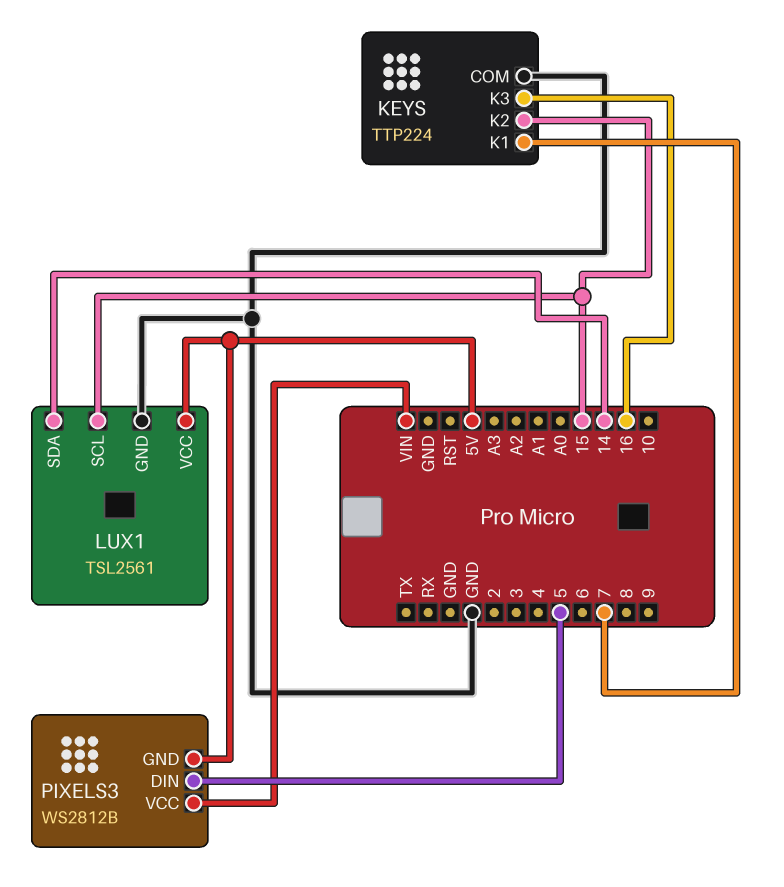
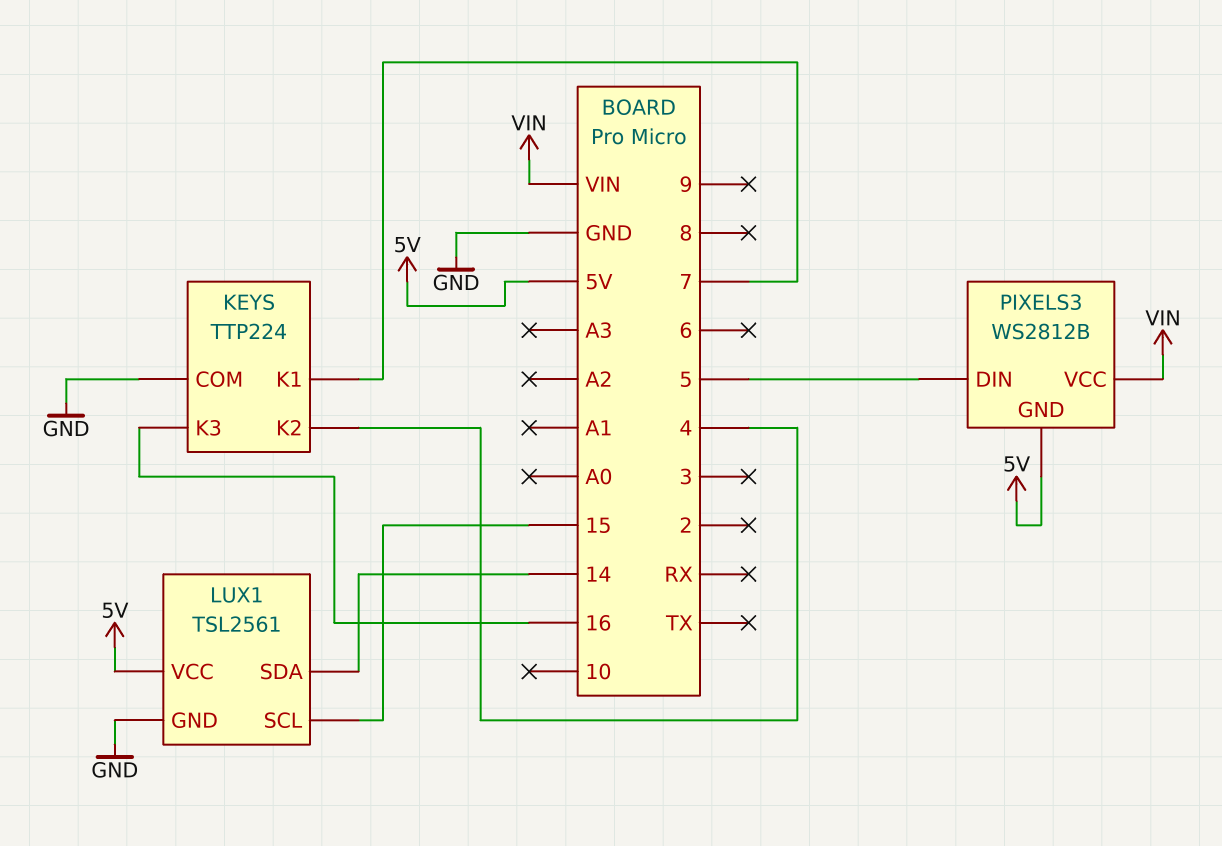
KEYS pin K2: 15 -> 4

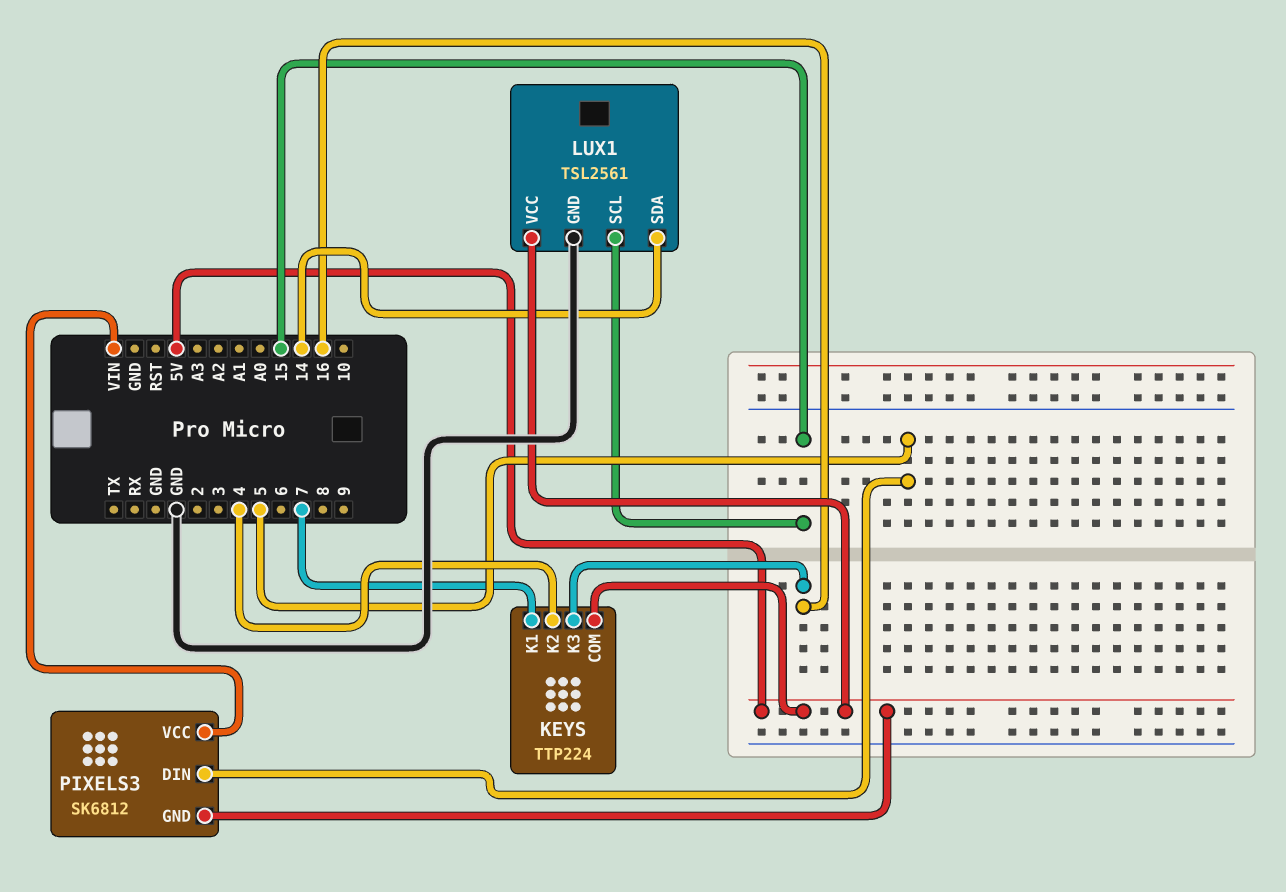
KEYS pin COM: GND -> 5V
PIXELS3: WS2812B -> SK6812

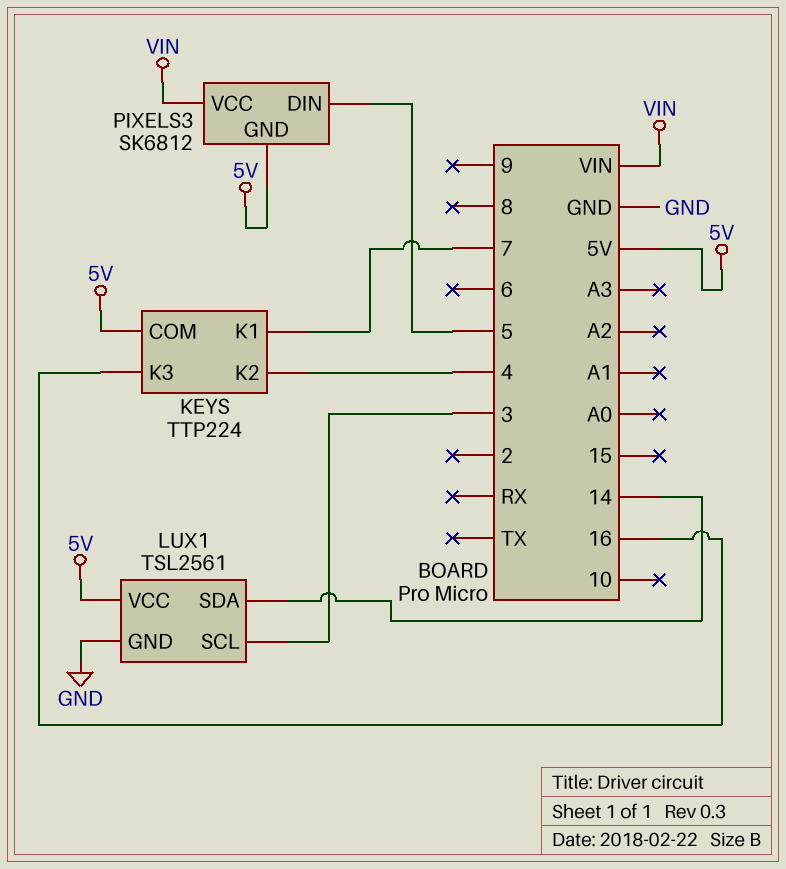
LUX1 pin SCL: 15 -> 3

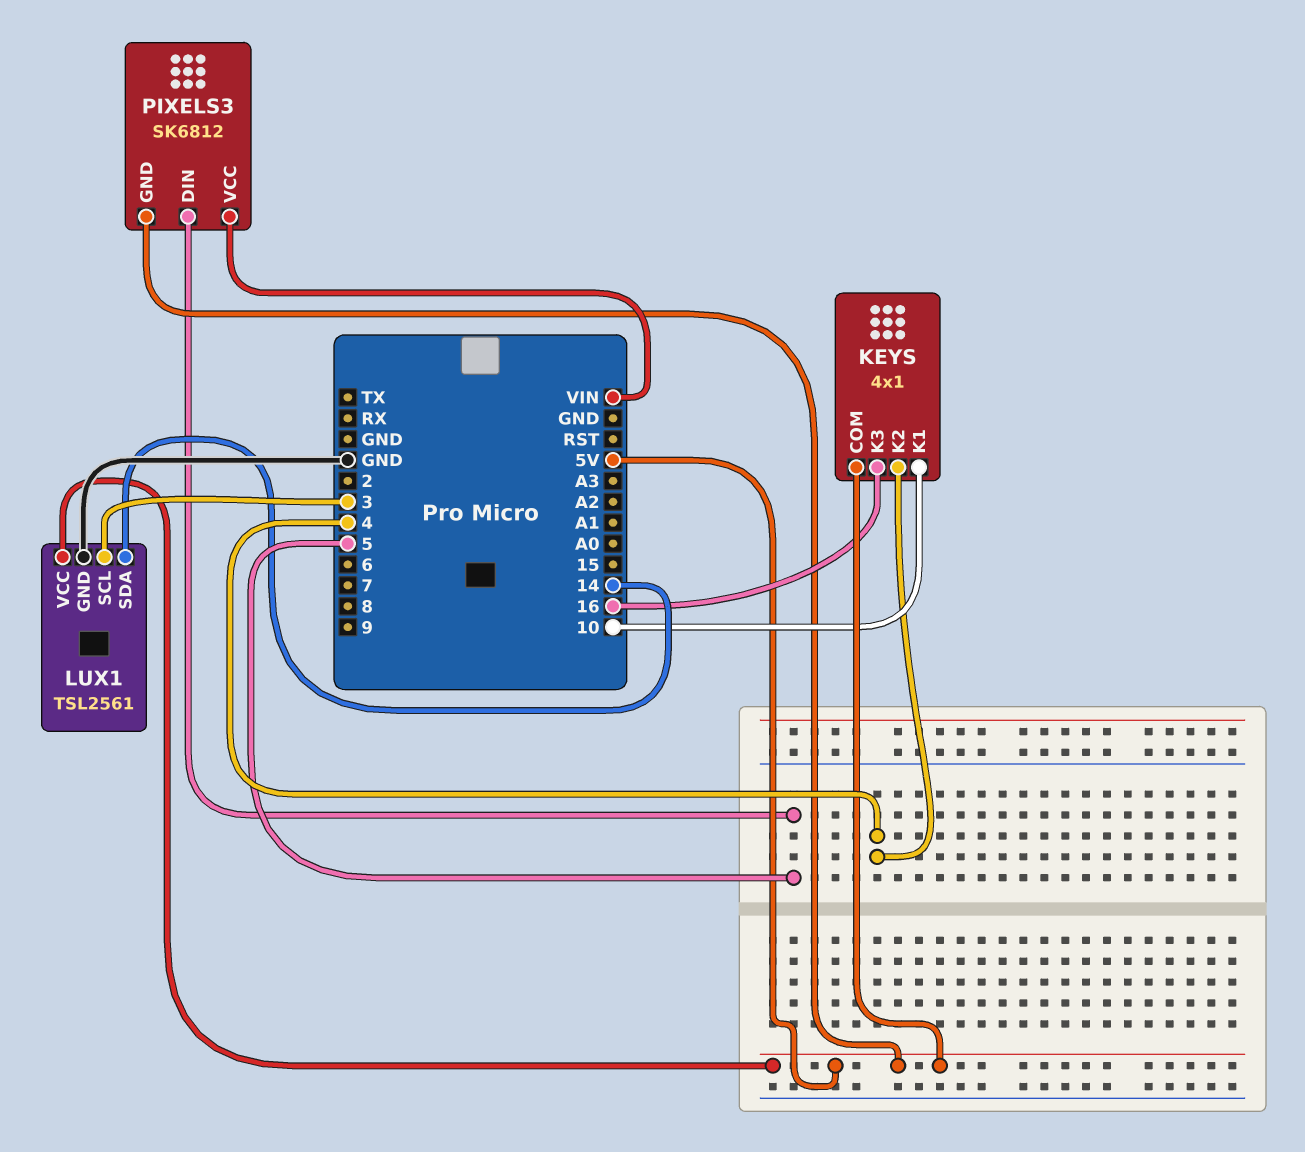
KEYS: TTP224 -> 4x1
KEYS pin K1: 7 -> 10

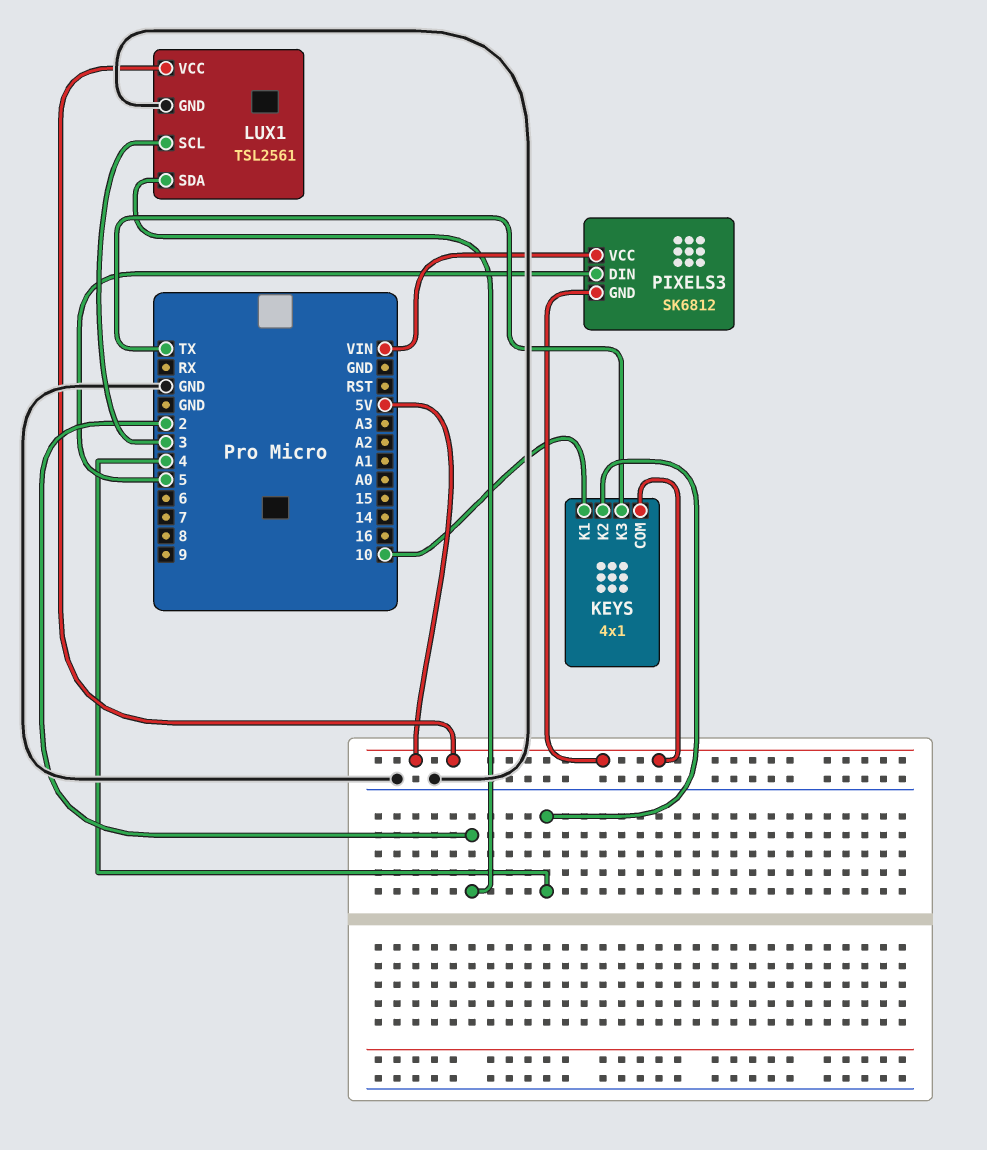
KEYS pin K3: 16 -> TX
LUX1 pin SDA: 14 -> 2

